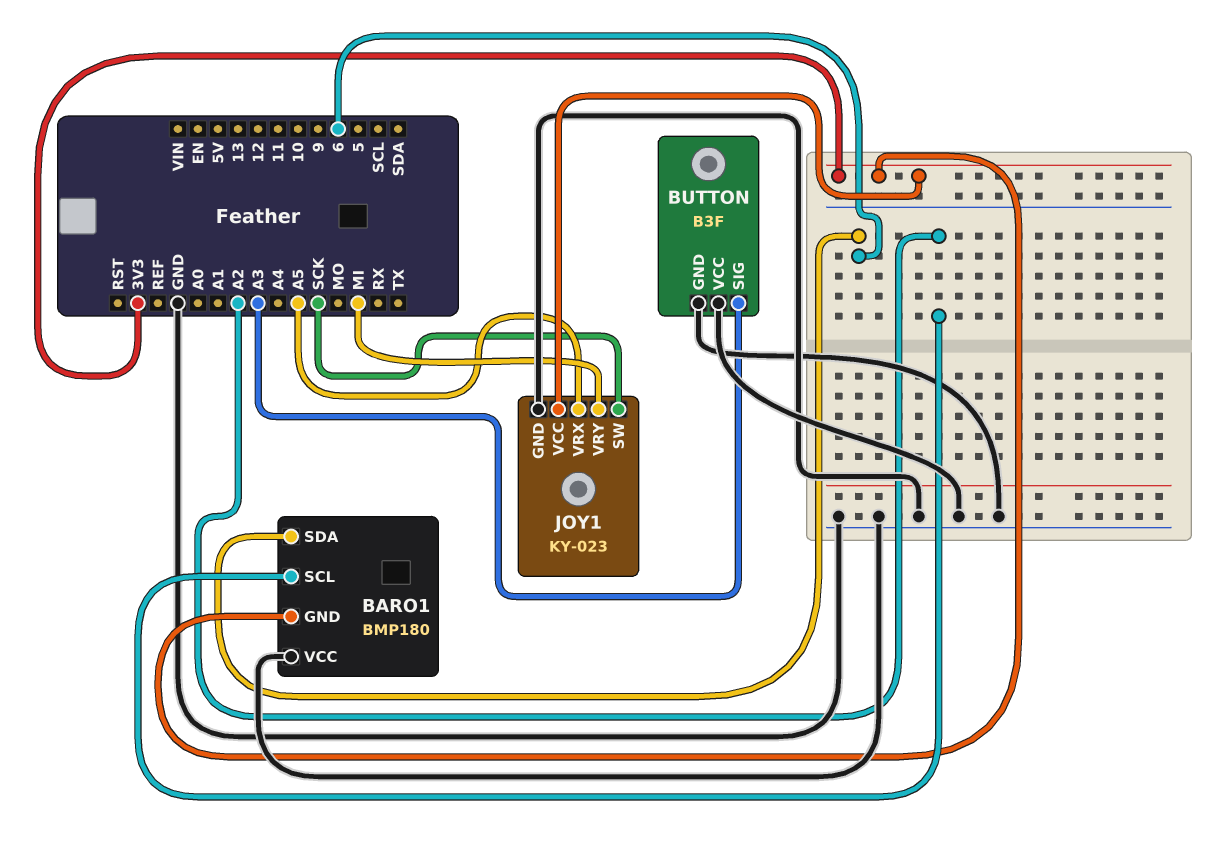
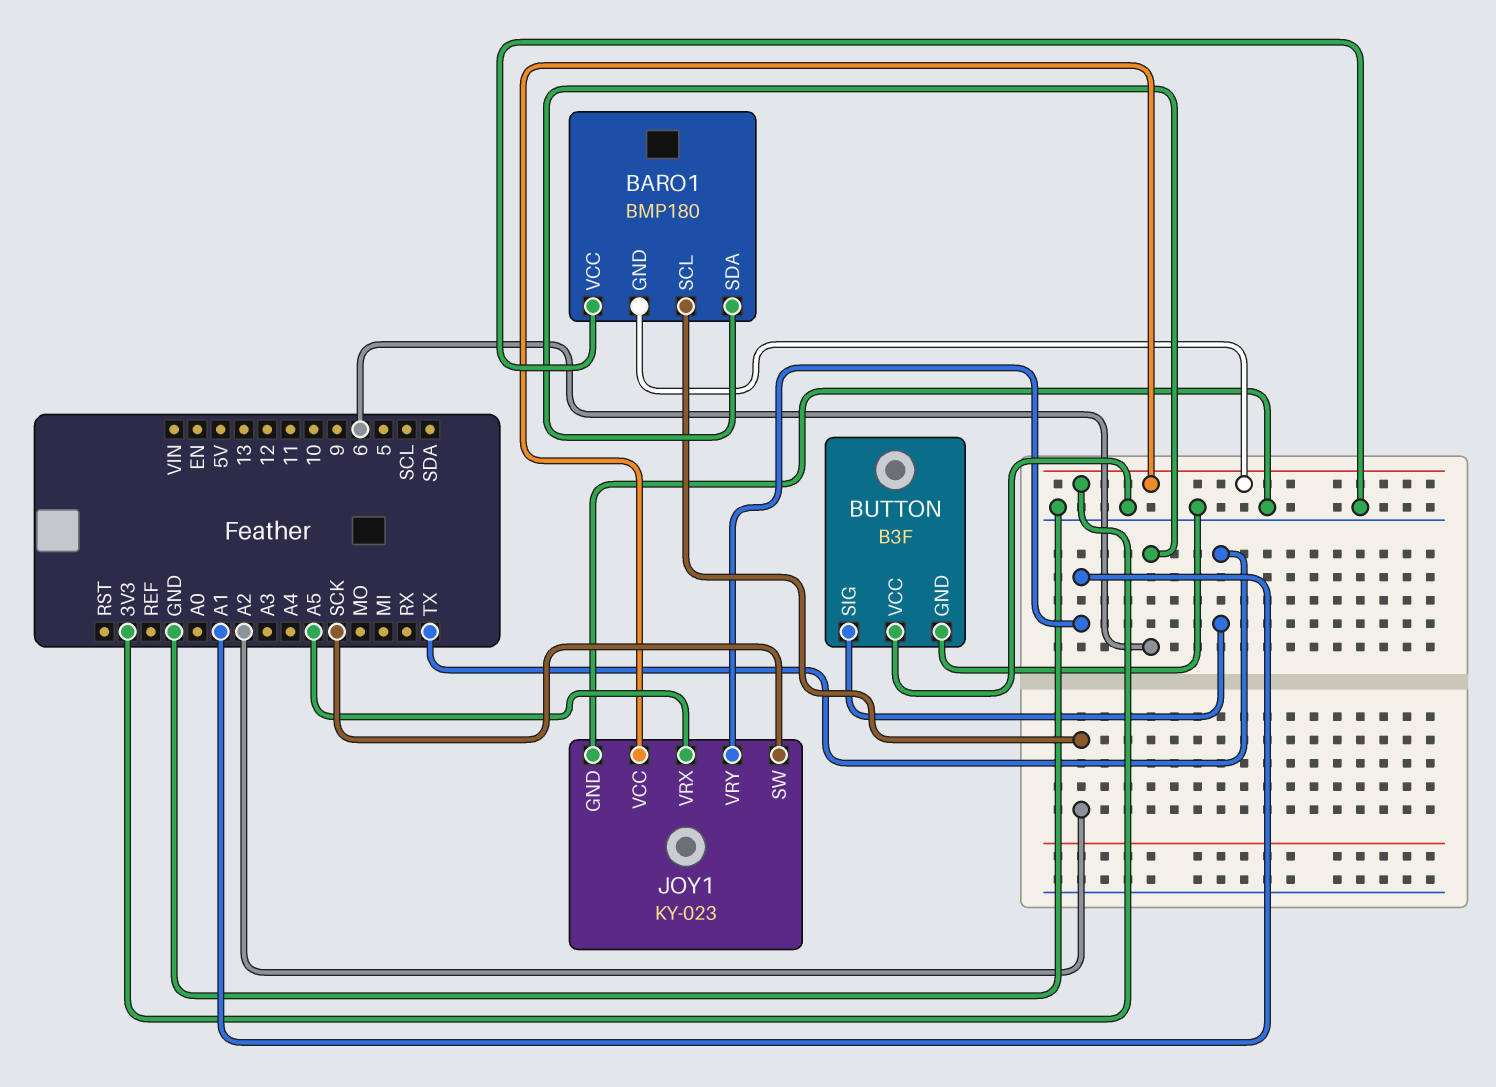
BUTTON pin SIG: A3 -> TX
JOY1 pin VRY: MI -> A1

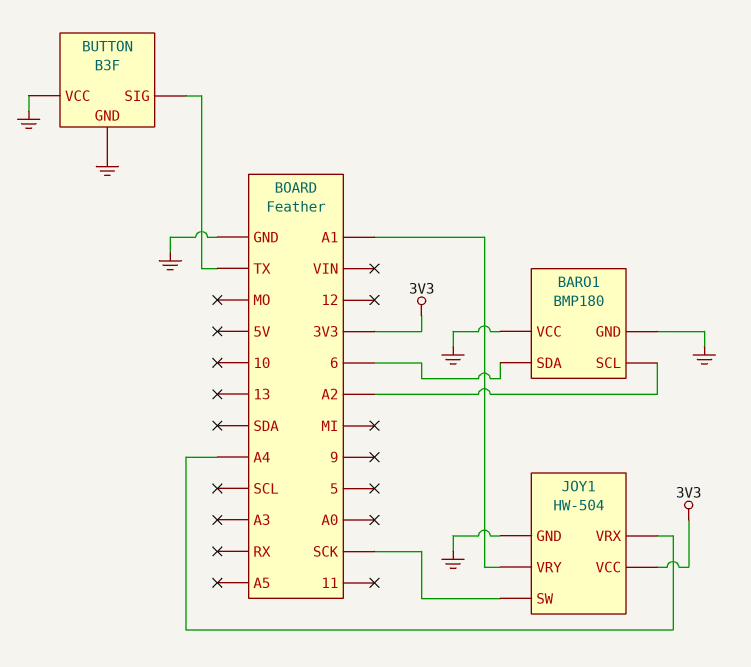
BARO1 pin GND: 3V3 -> GND
JOY1: KY-023 -> HW-504
JOY1 pin VRX: A5 -> A4

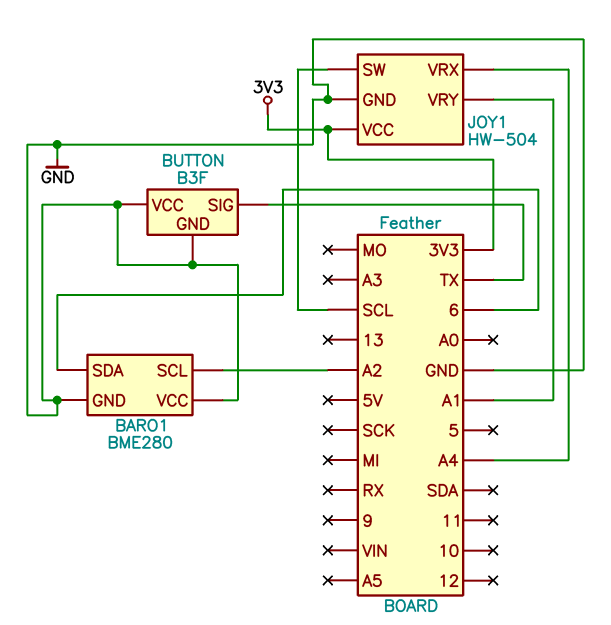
BARO1: BMP180 -> BME280
JOY1 pin SW: SCK -> SCL

